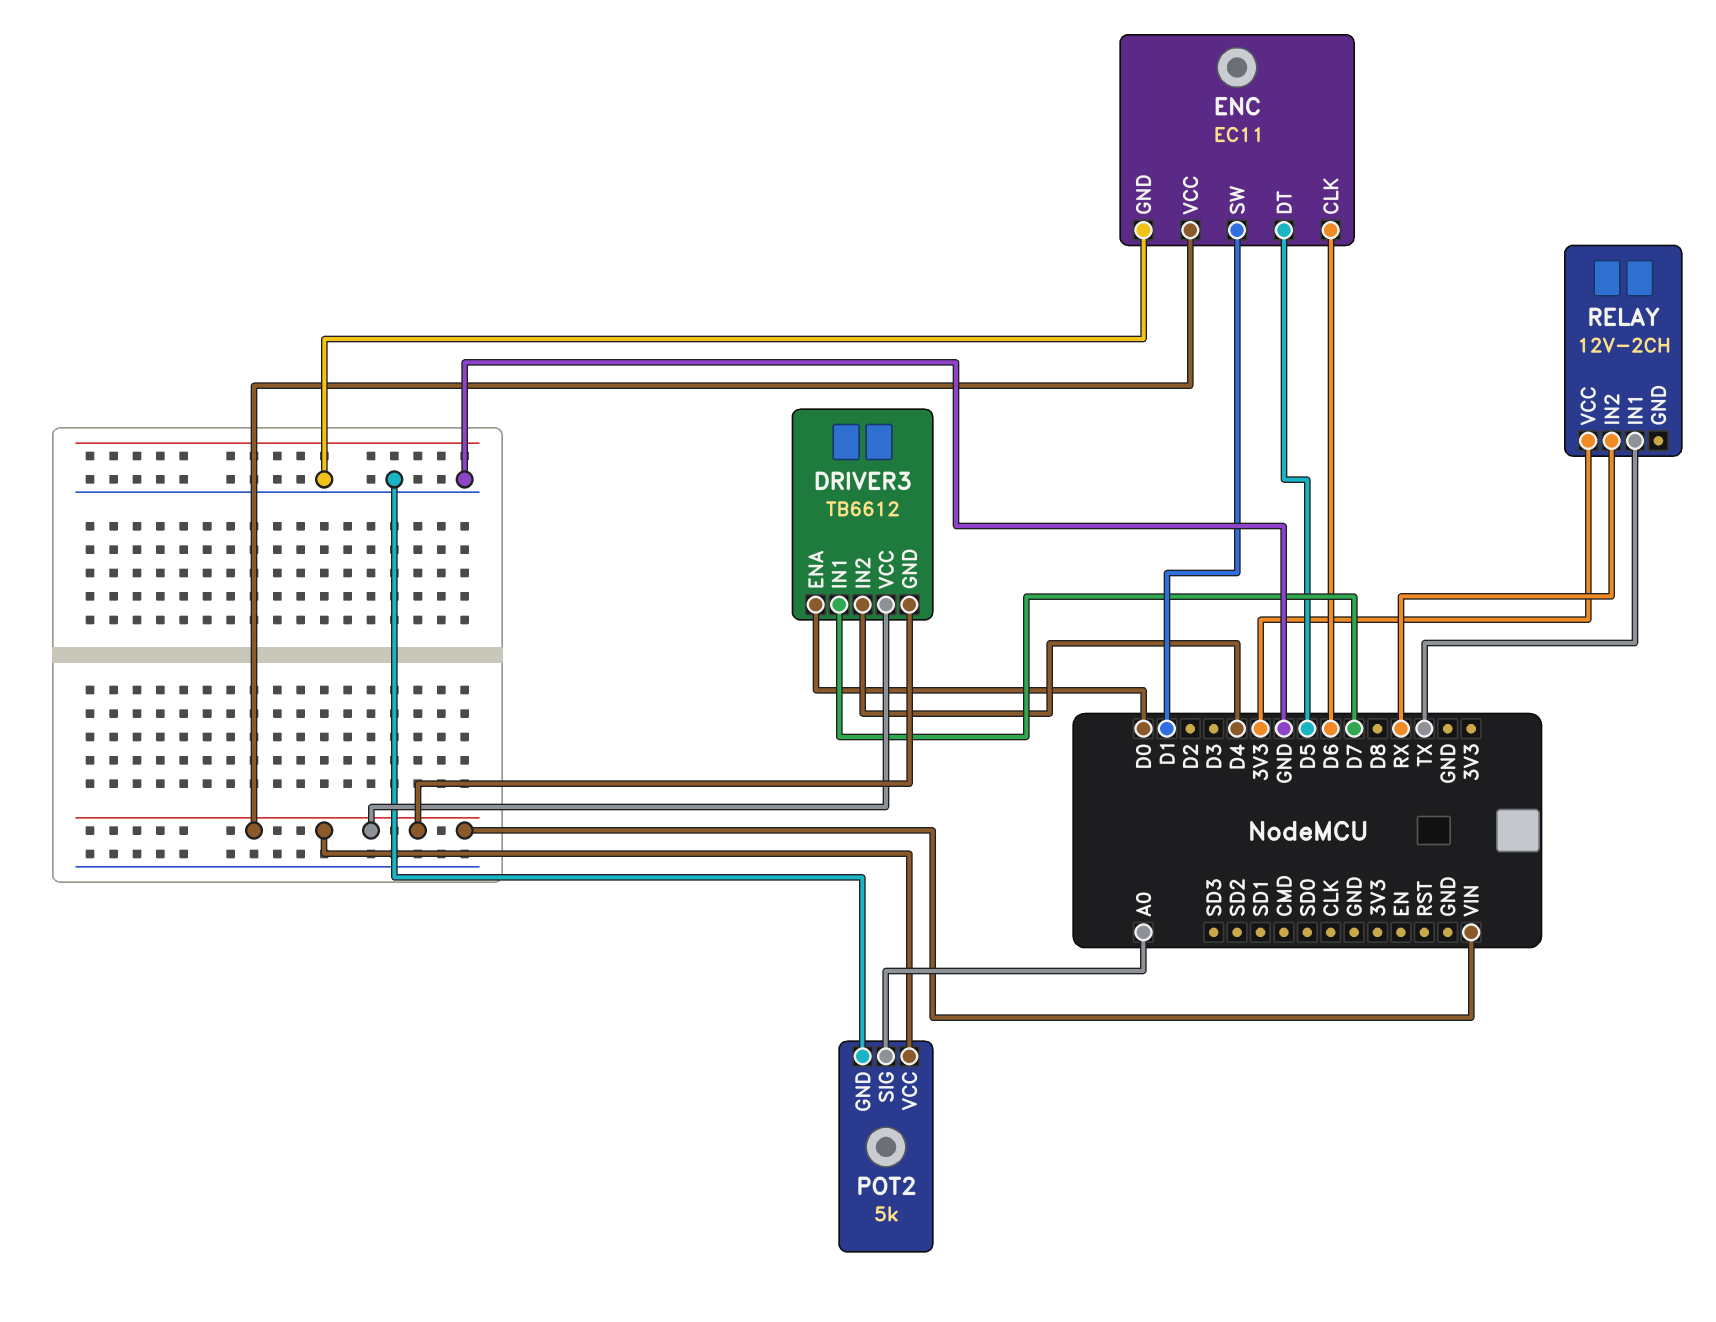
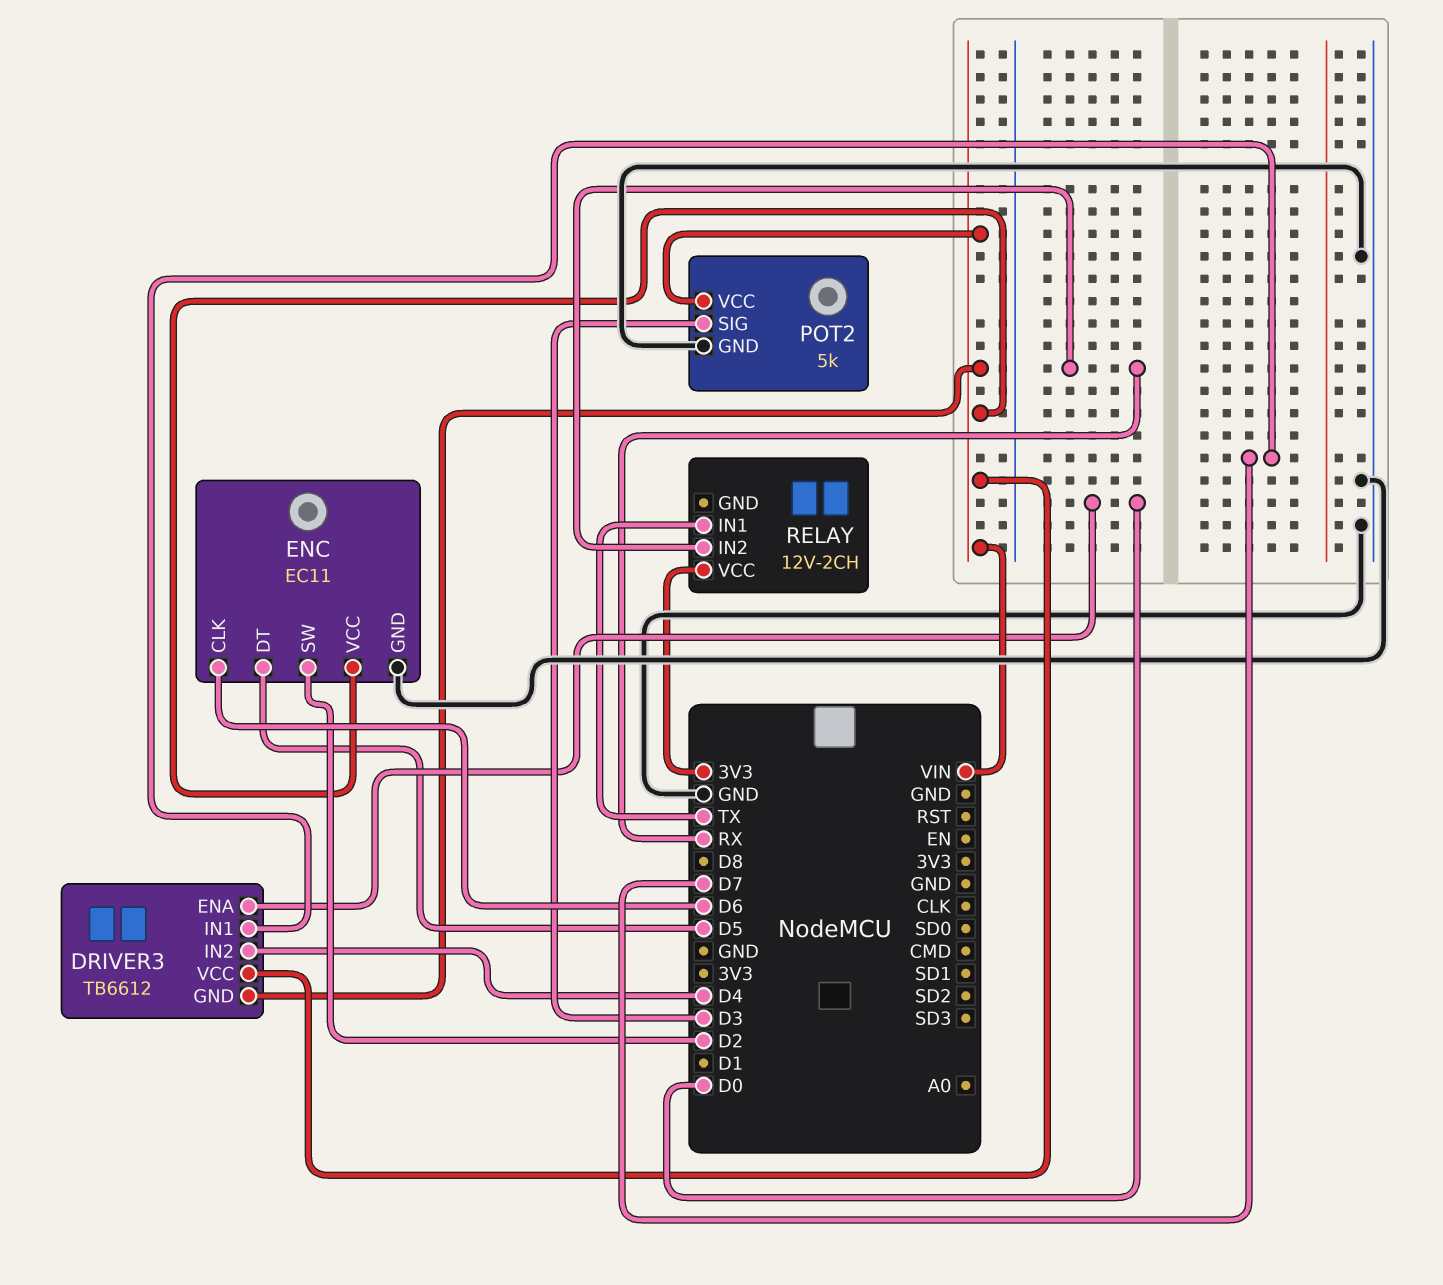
ENC pin SW: D1 -> D2
POT2 pin SIG: A0 -> D3

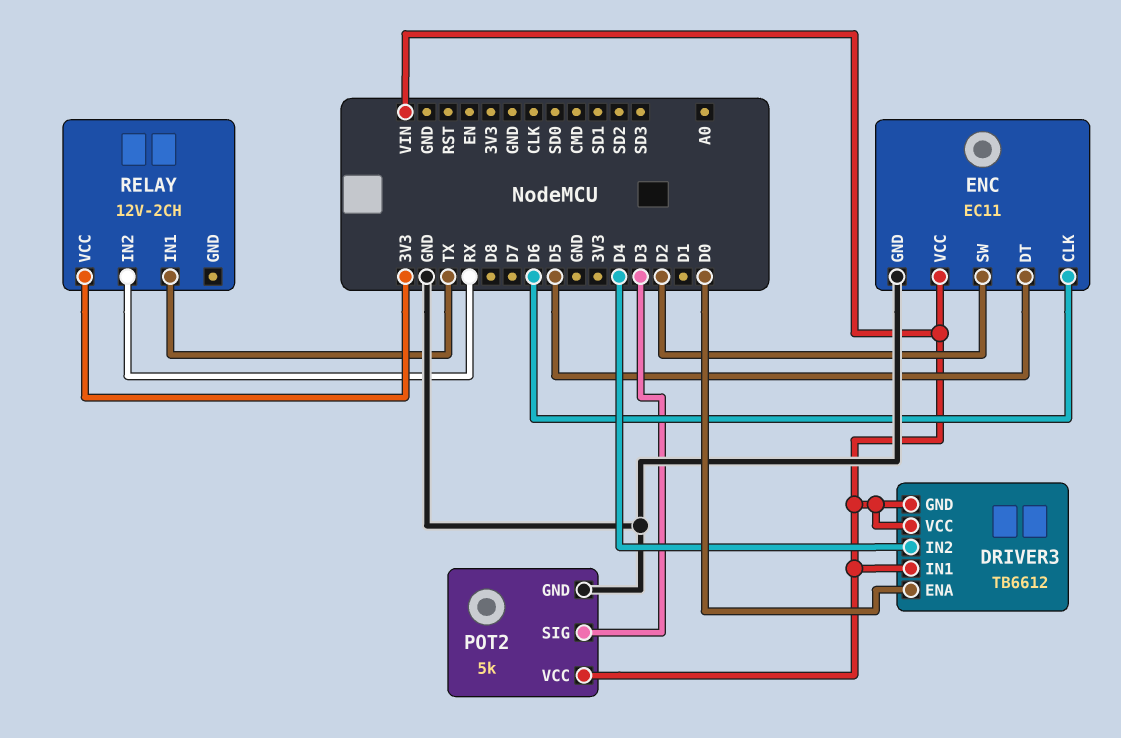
DRIVER3 pin IN1: D7 -> VIN

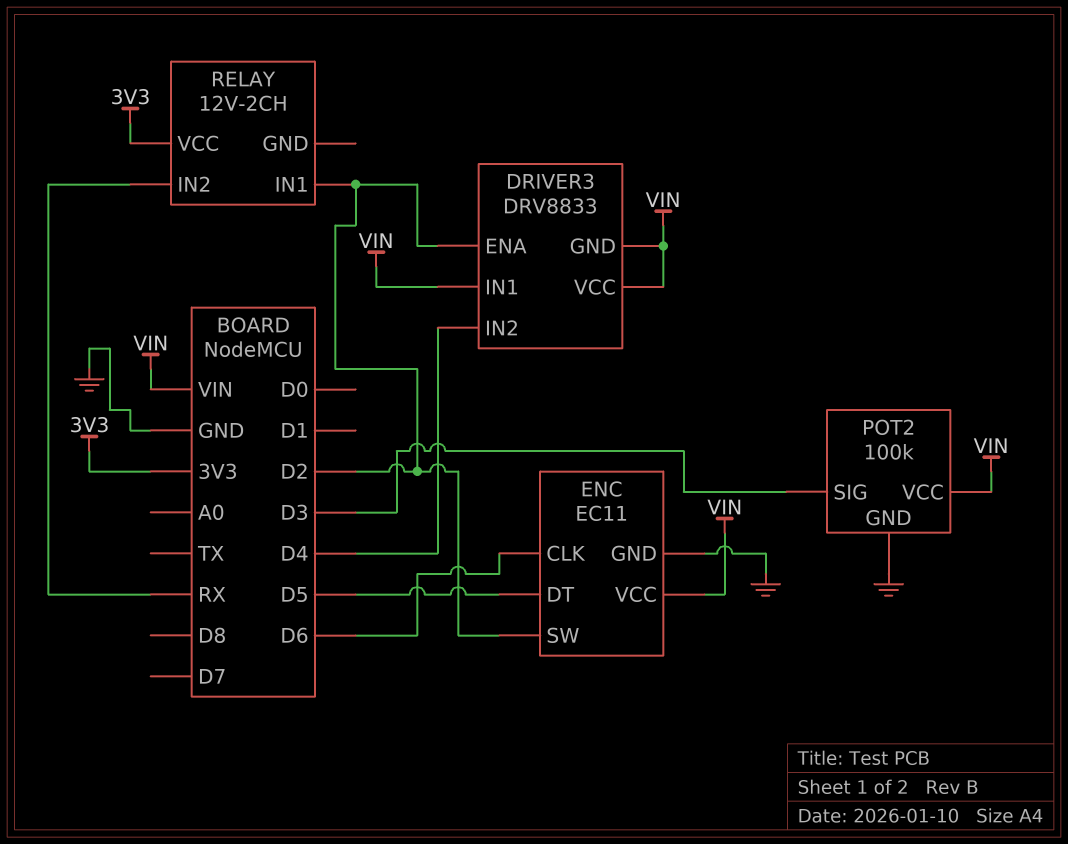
DRIVER3: TB6612 -> DRV8833
DRIVER3 pin ENA: D0 -> D2
POT2: 5k -> 100k
RELAY pin IN1: TX -> D2

